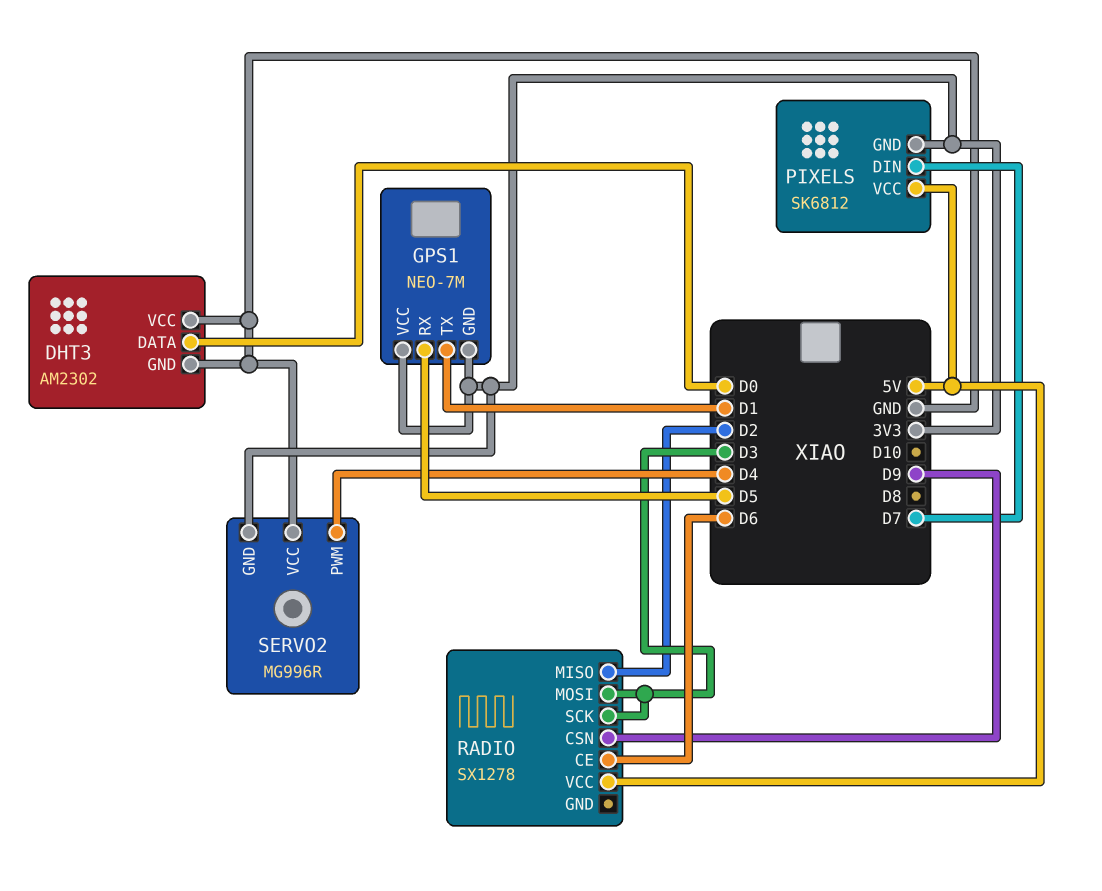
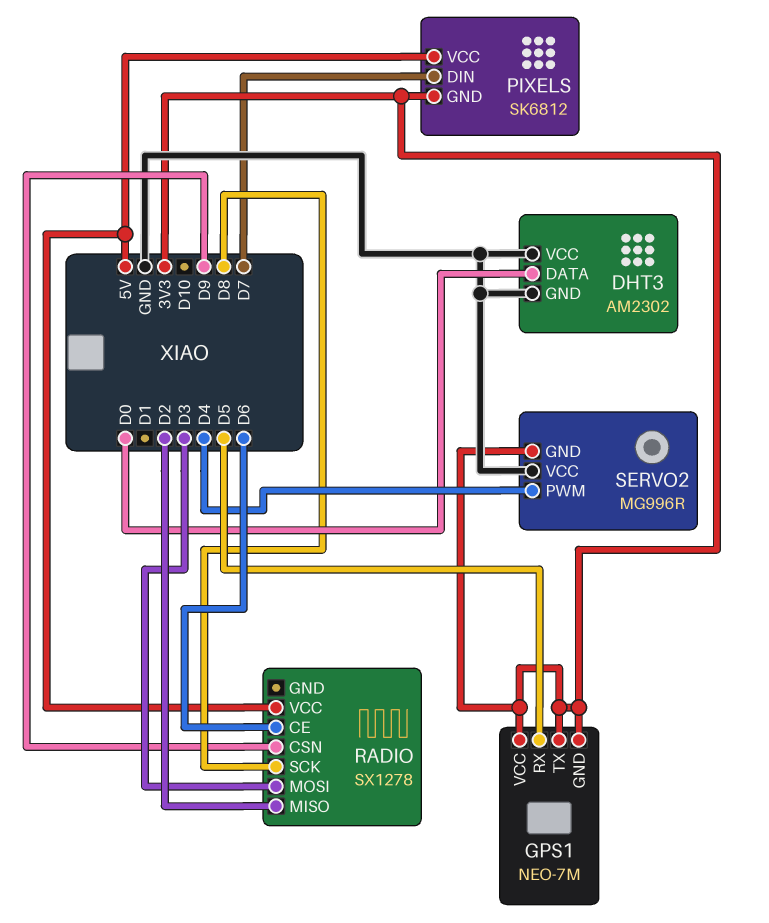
GPS1 pin TX: D1 -> 3V3
RADIO pin SCK: D3 -> D8

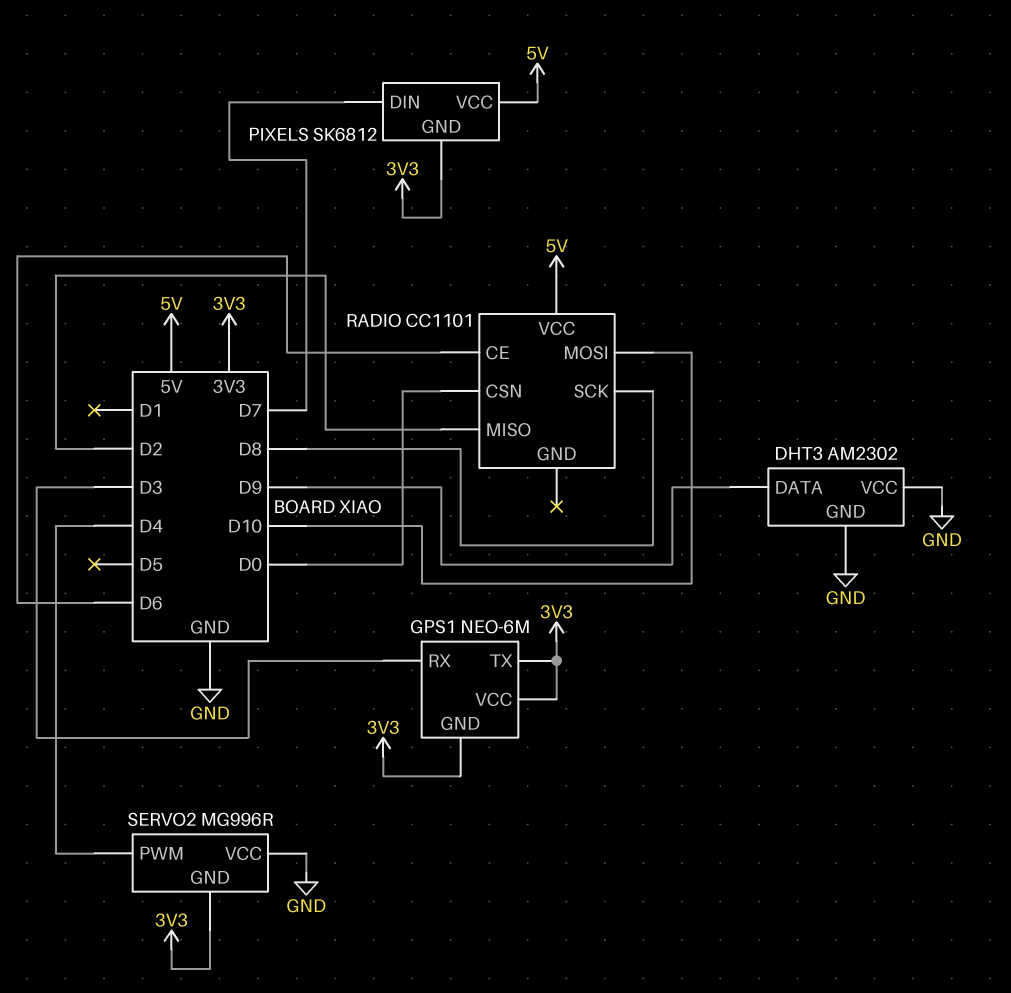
DHT3 pin DATA: D0 -> D9
GPS1: NEO-7M -> NEO-6M
GPS1 pin RX: D5 -> D3
RADIO: SX1278 -> CC1101
RADIO pin CSN: D9 -> D0
RADIO pin MOSI: D3 -> D10

